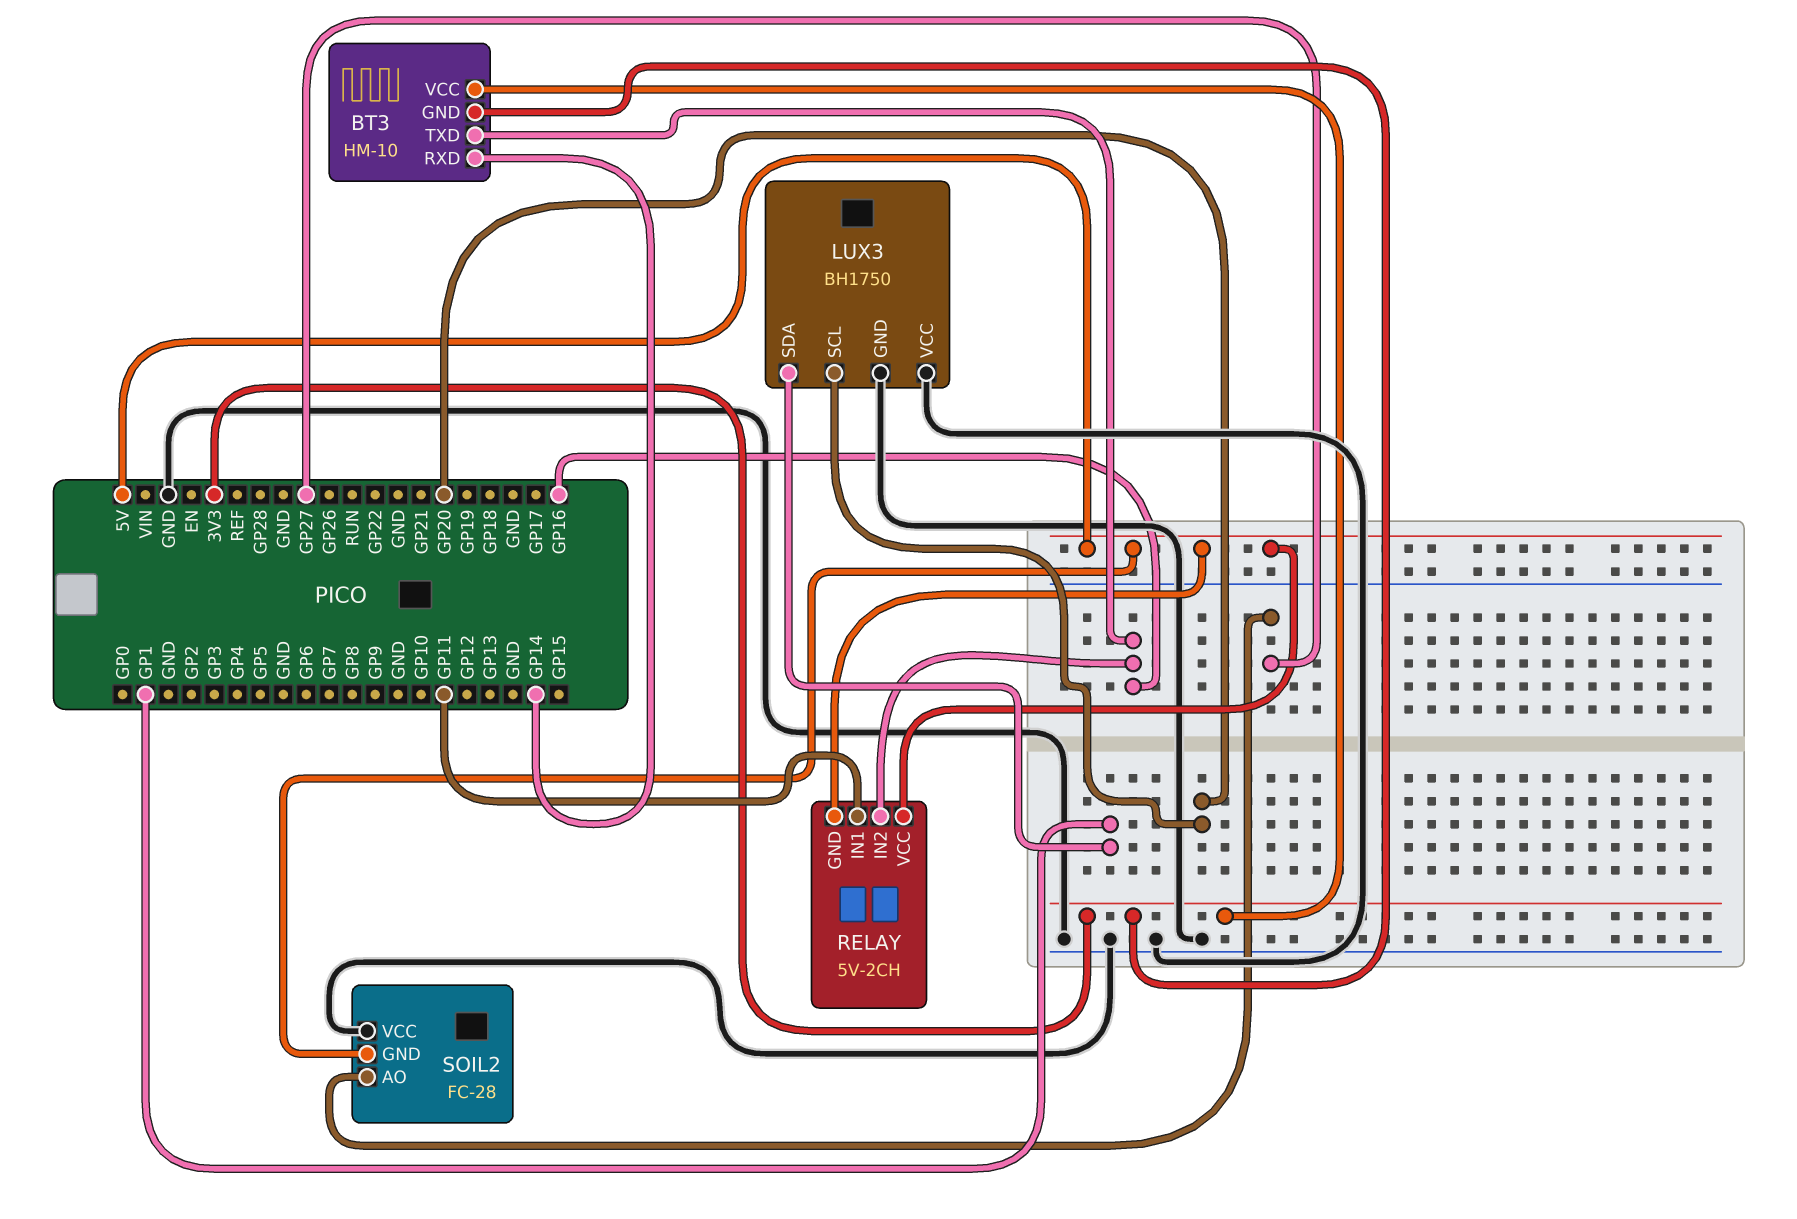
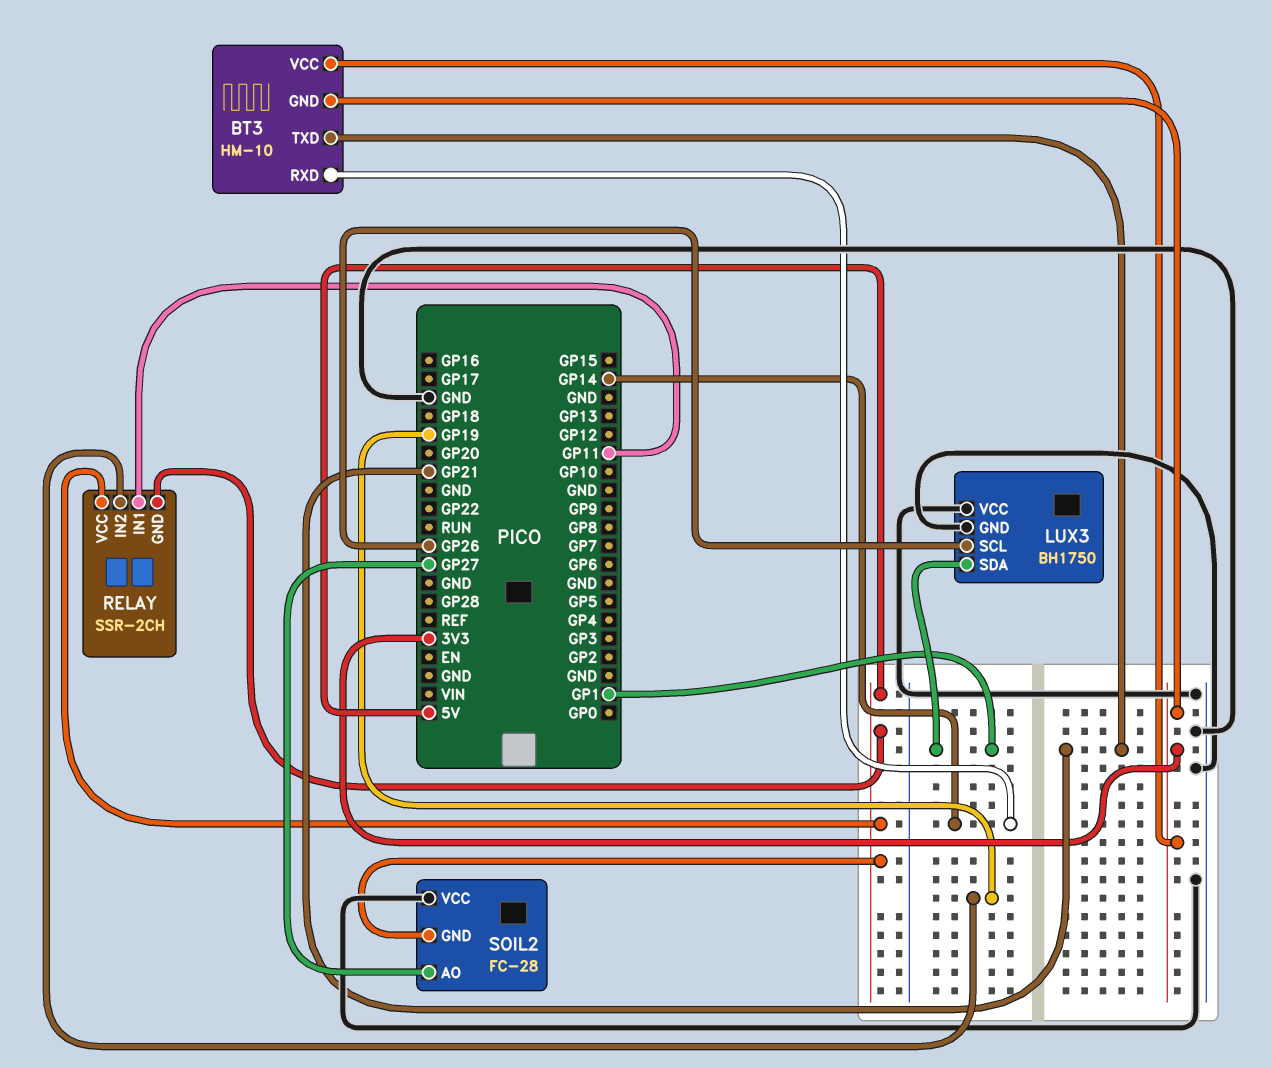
BT3 pin TXD: GP16 -> GP21
LUX3 pin SCL: GP20 -> GP26
RELAY: 5V-2CH -> SSR-2CH
RELAY pin IN2: GP16 -> GP19

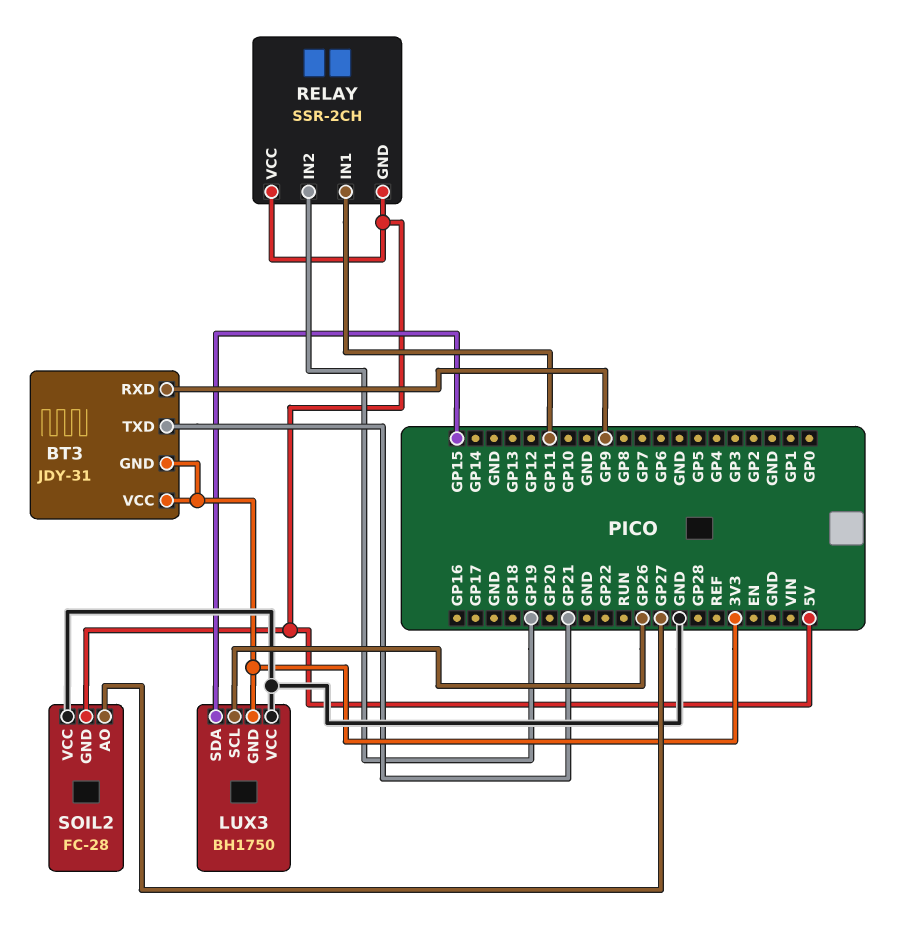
BT3: HM-10 -> JDY-31
BT3 pin RXD: GP14 -> GP9
LUX3 pin GND: GND -> 3V3
LUX3 pin SDA: GP1 -> GP15

